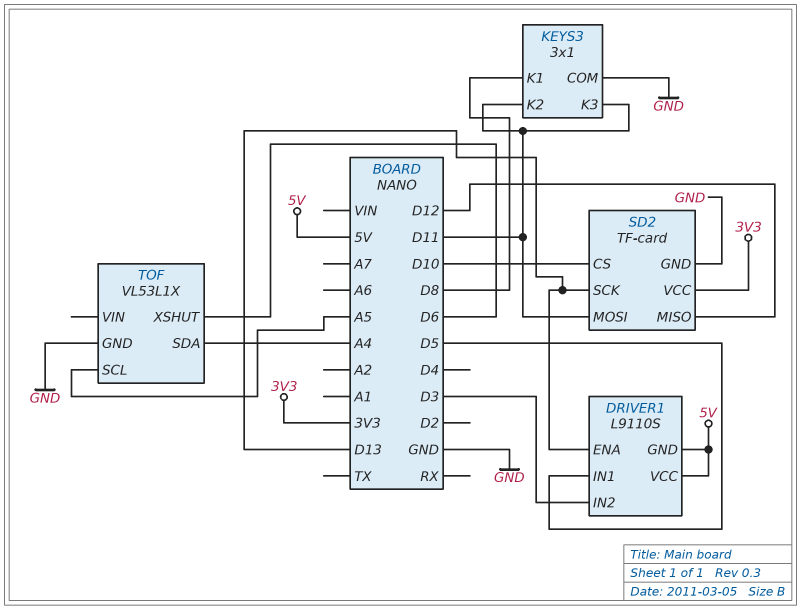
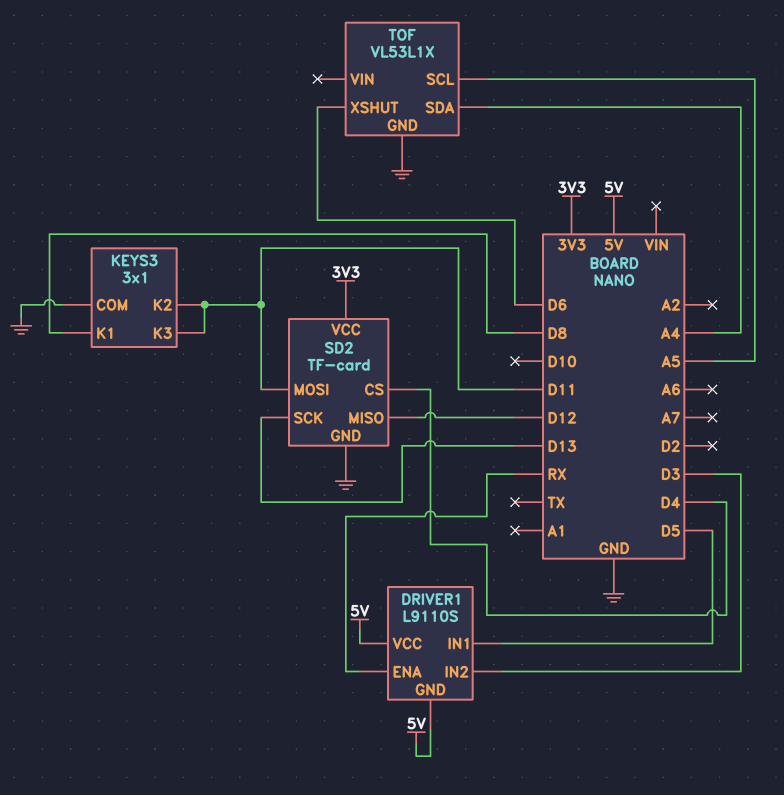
DRIVER1 pin ENA: D13 -> RX
SD2 pin CS: D10 -> D4

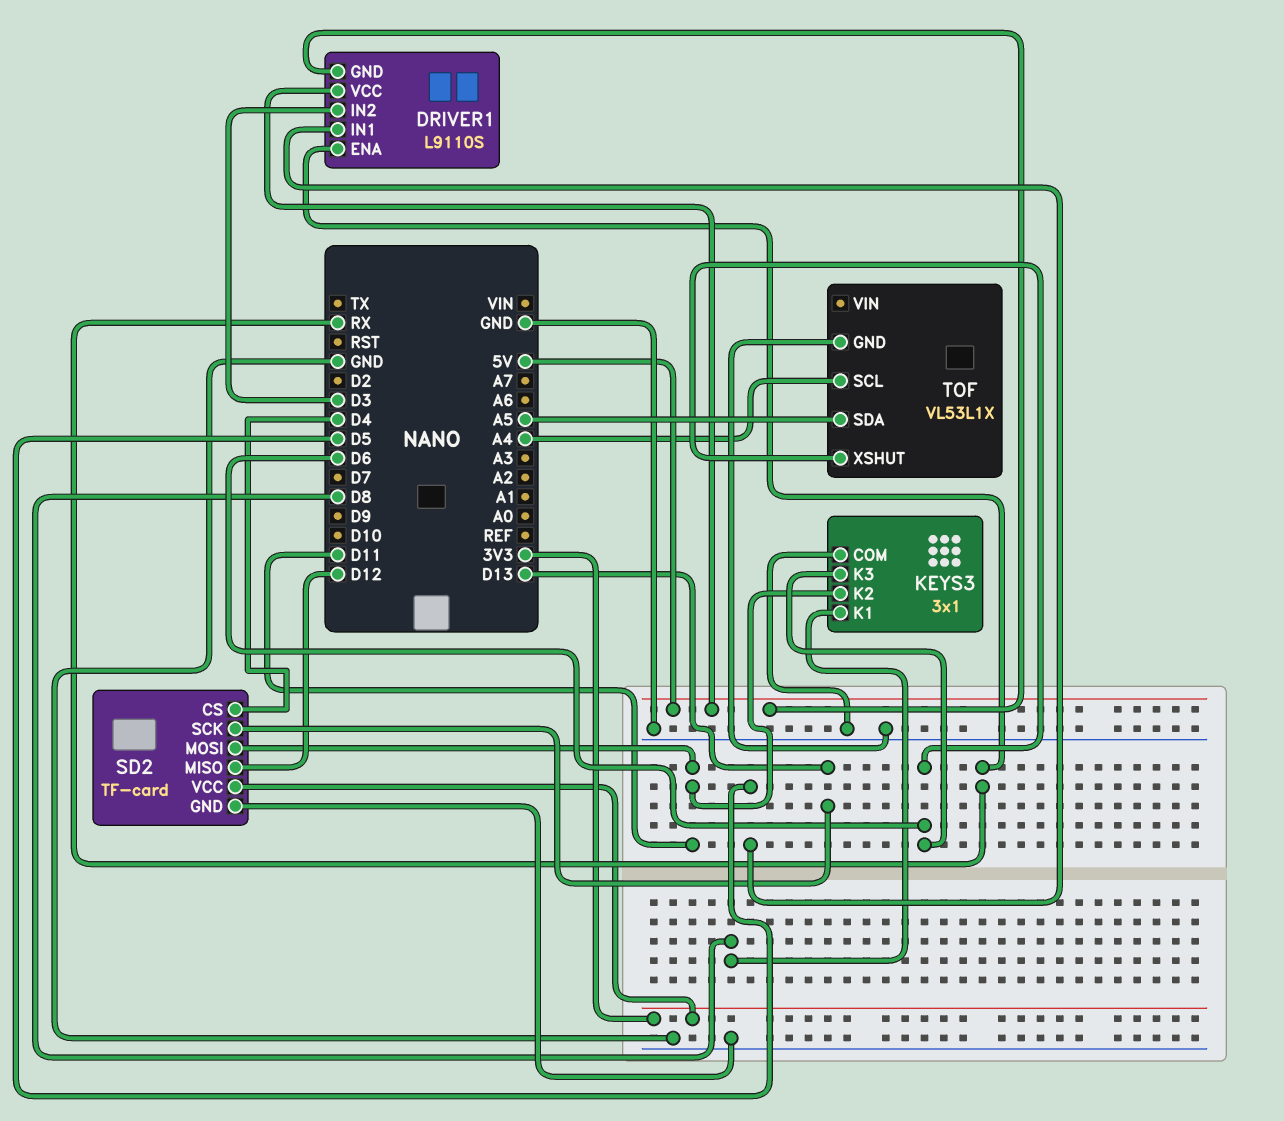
KEYS3 pin K3: D11 -> D6
TOF pin SCL: A5 -> A4
TOF pin SDA: A4 -> A5

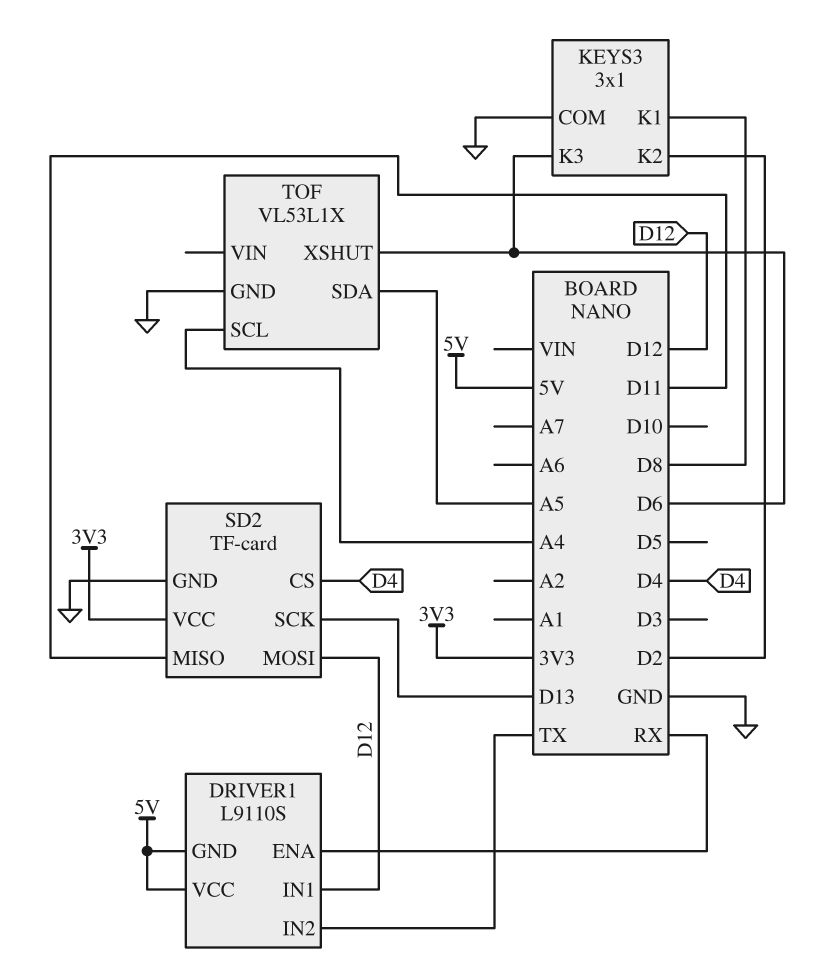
DRIVER1 pin IN1: D5 -> D12
DRIVER1 pin IN2: D3 -> TX
KEYS3 pin K2: D11 -> D2
SD2 pin MISO: D12 -> D11
SD2 pin MOSI: D11 -> D12

